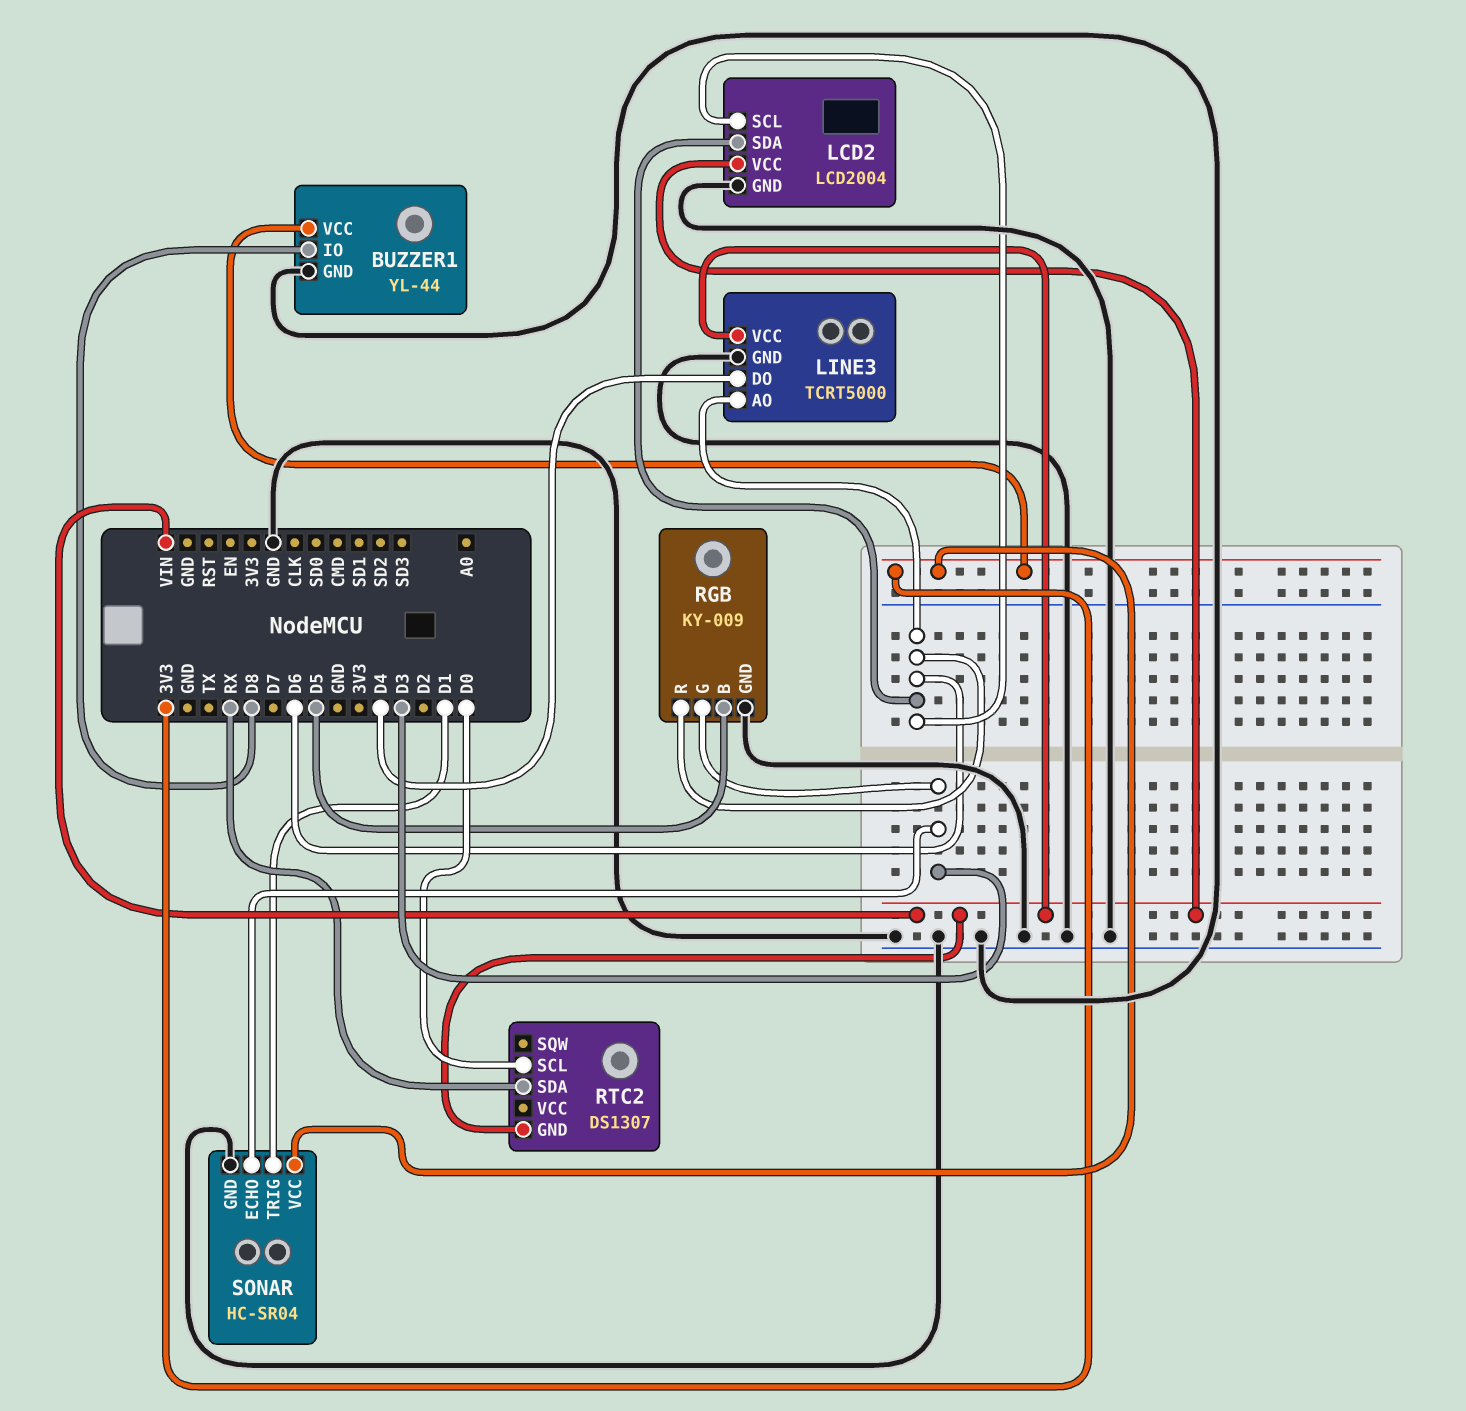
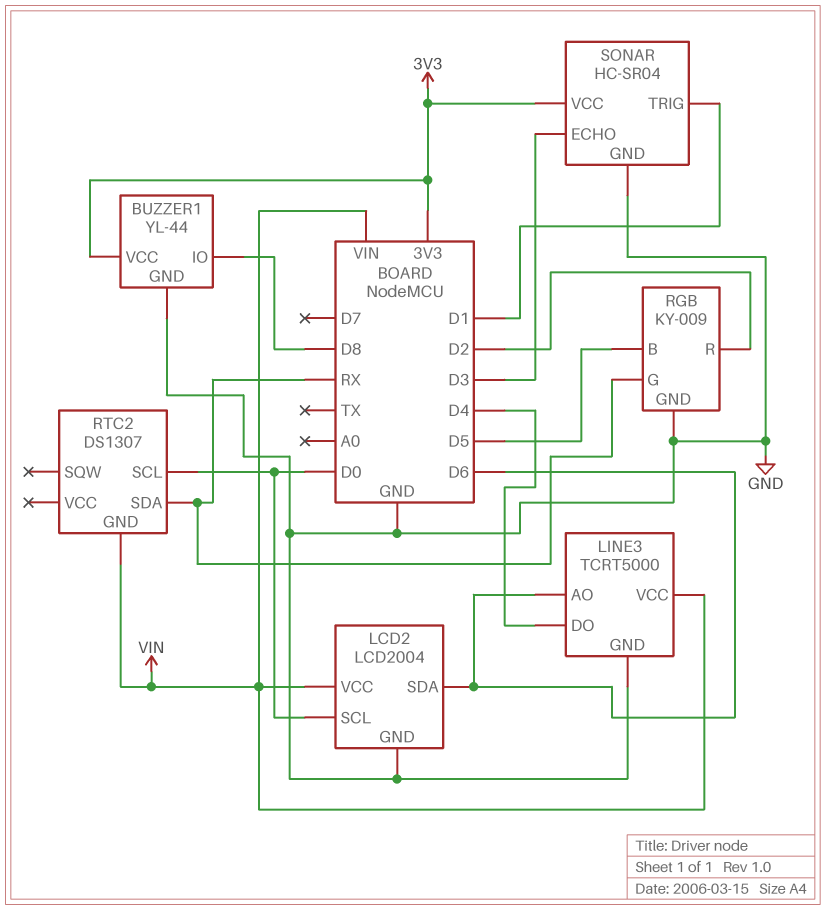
LCD2 pin SCL: D6 -> D0
RGB pin G: D3 -> RX
RGB pin R: D6 -> D2

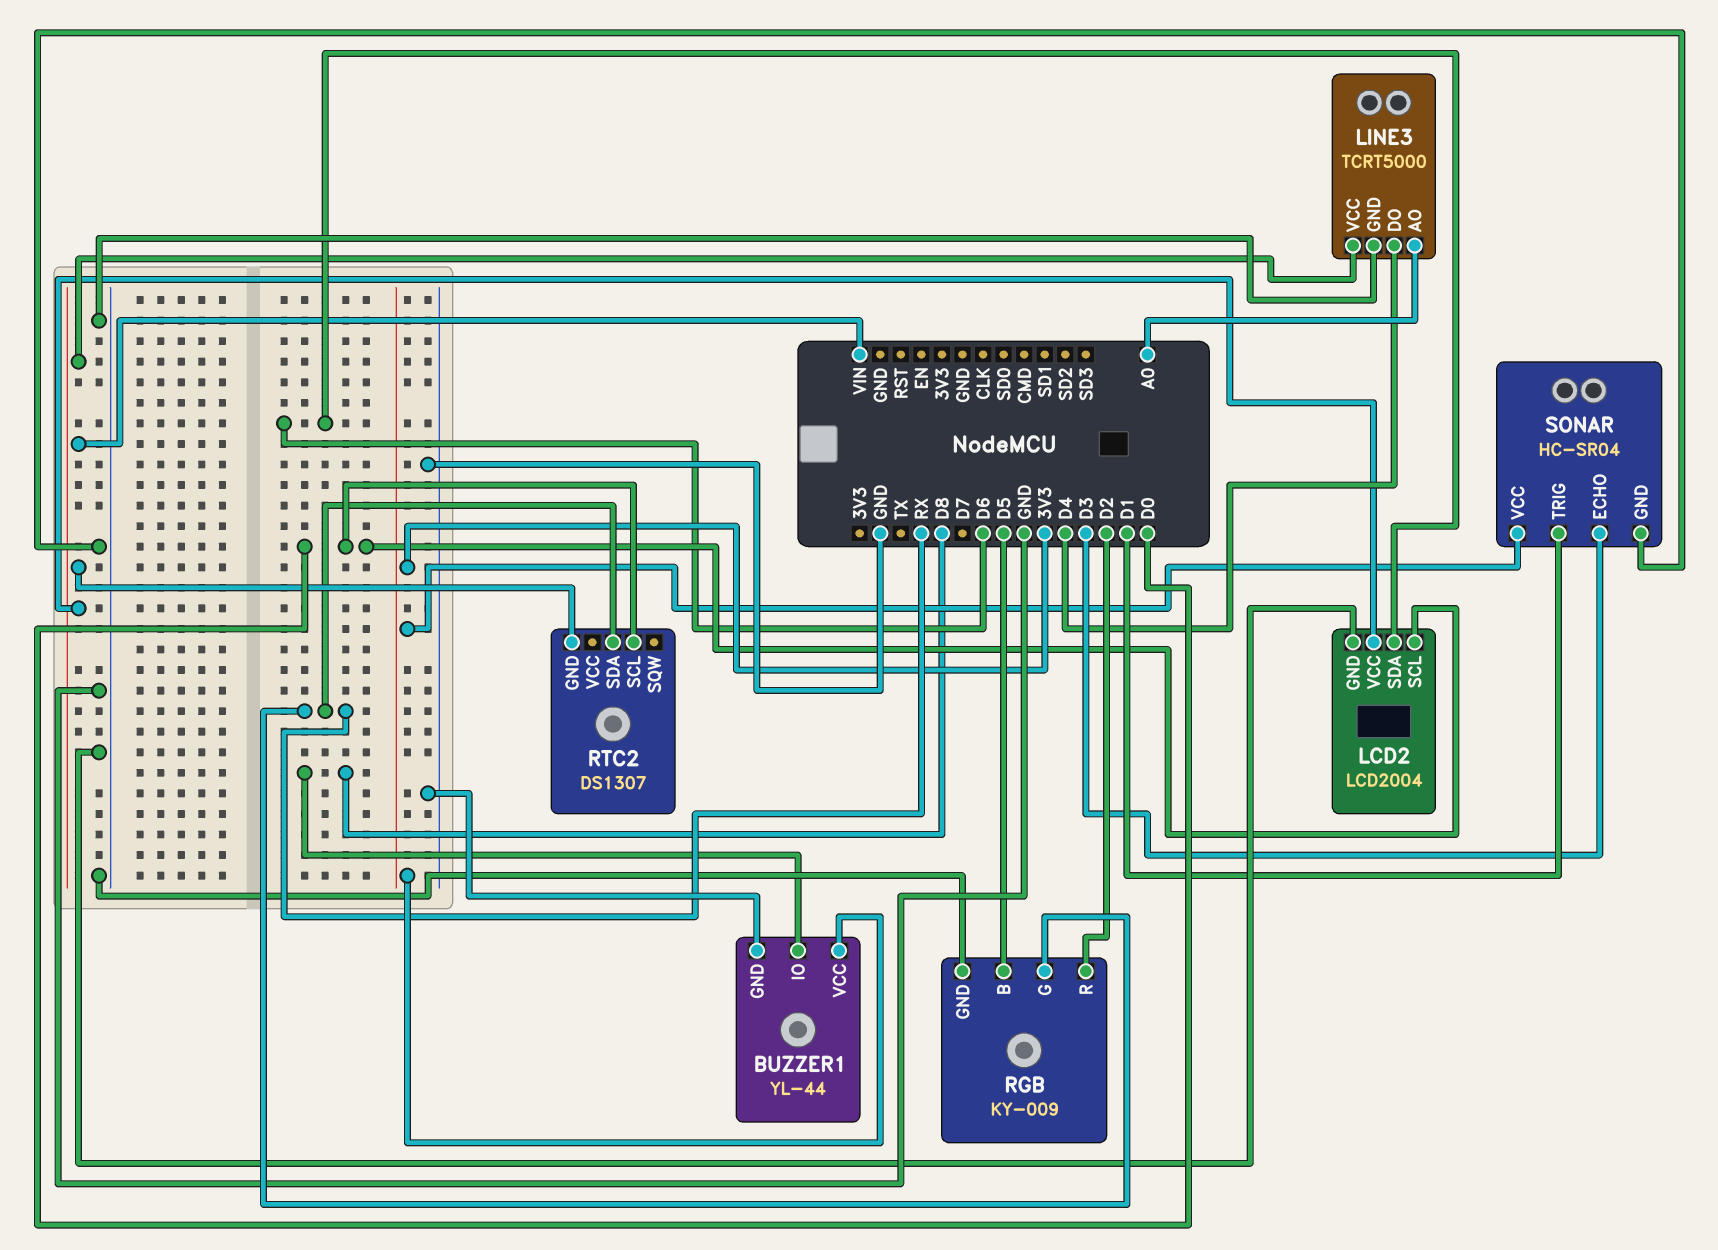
LINE3 pin AO: D6 -> A0

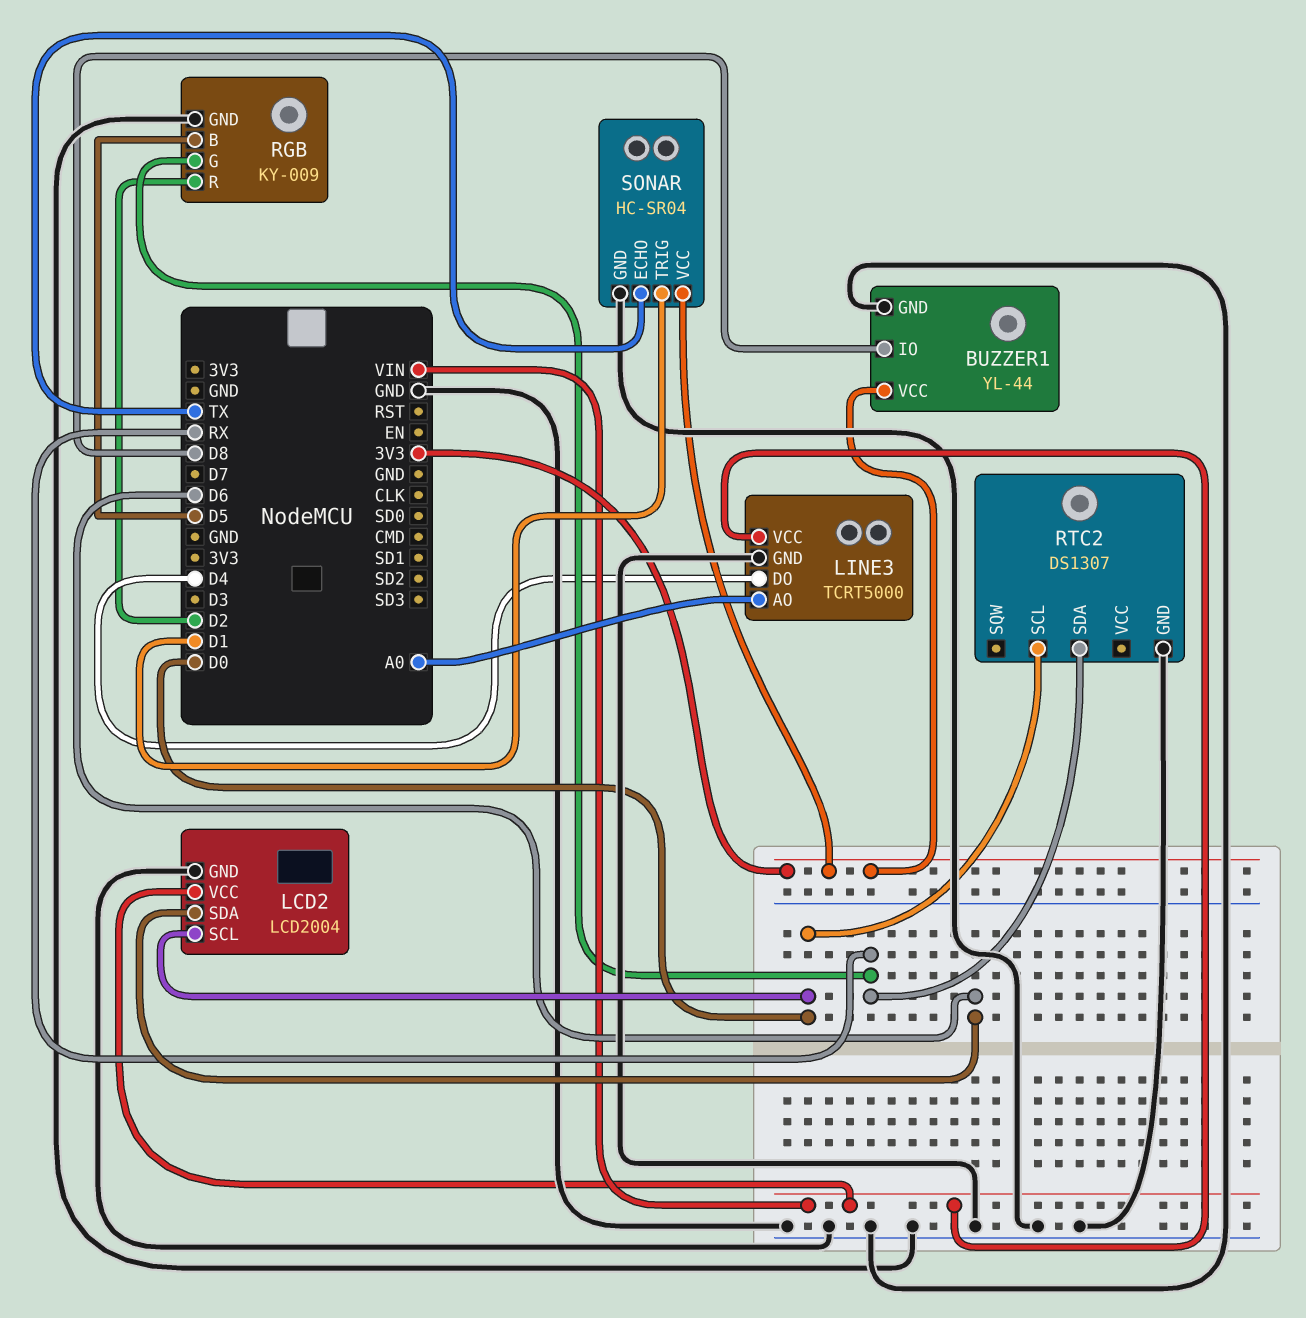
RTC2 pin GND: VIN -> GND
SONAR pin ECHO: D3 -> TX

